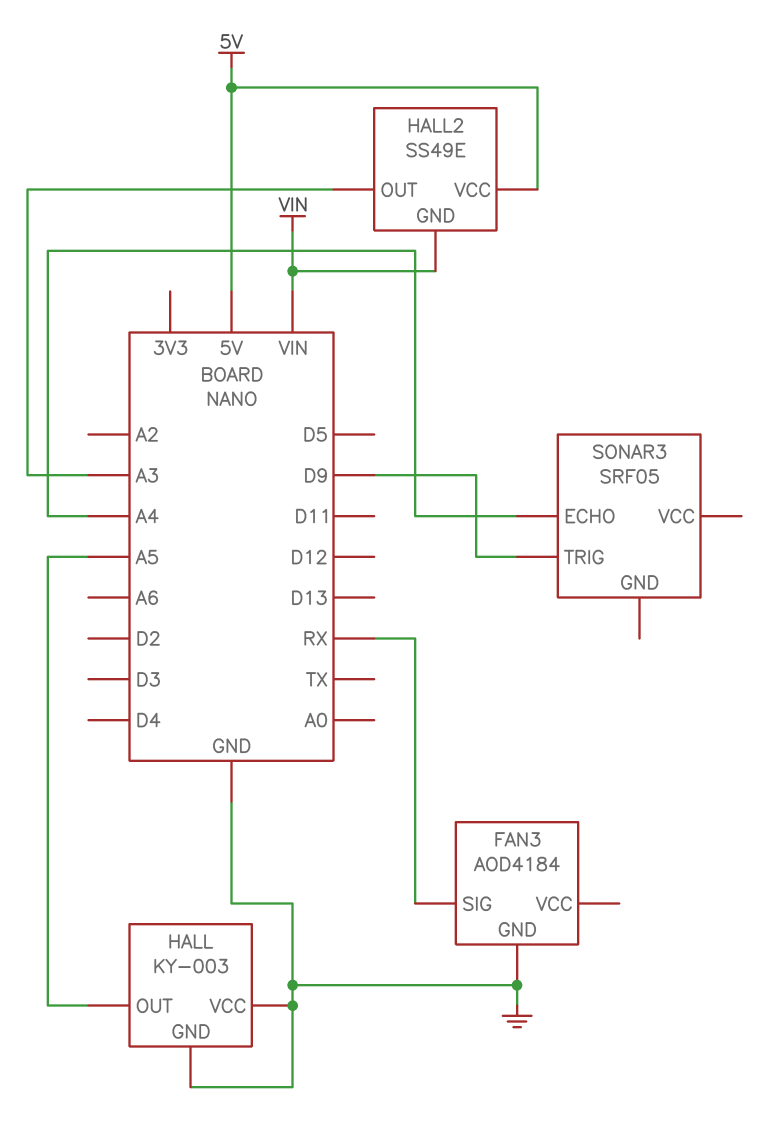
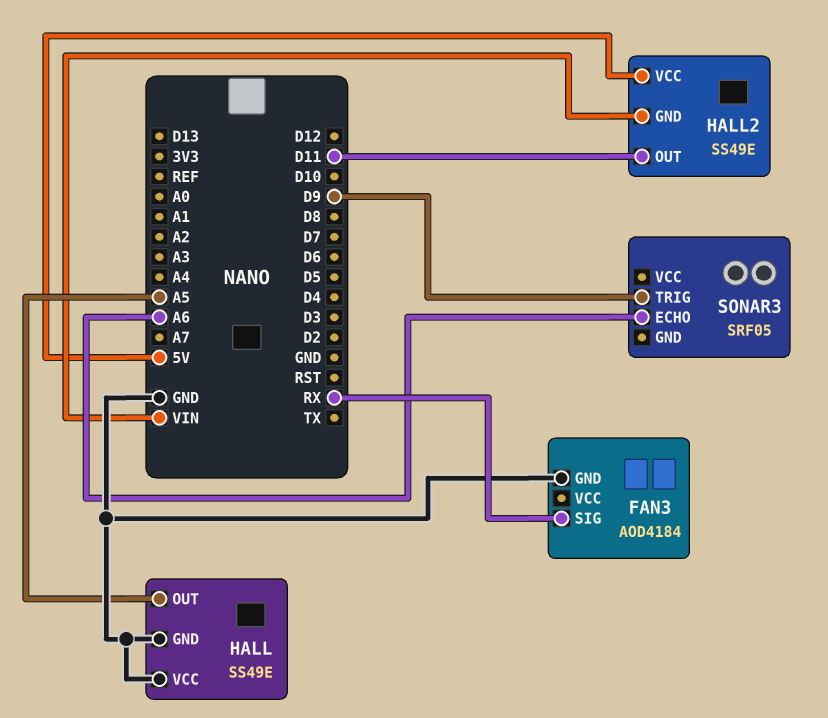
HALL: KY-003 -> SS49E
HALL2 pin OUT: A3 -> D11
SONAR3 pin ECHO: A4 -> A6

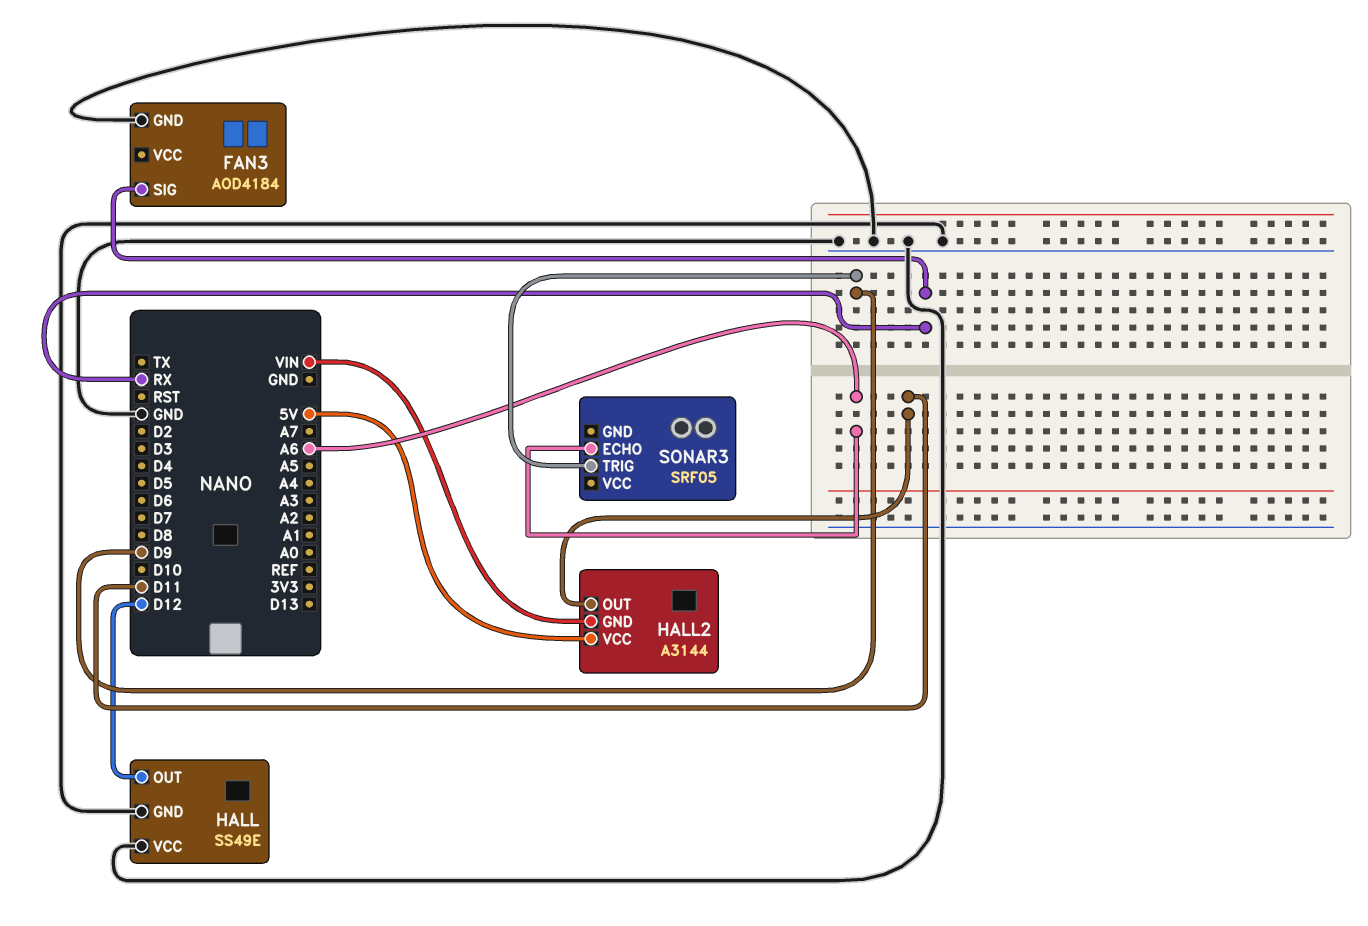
HALL pin OUT: A5 -> D12
HALL2: SS49E -> A3144

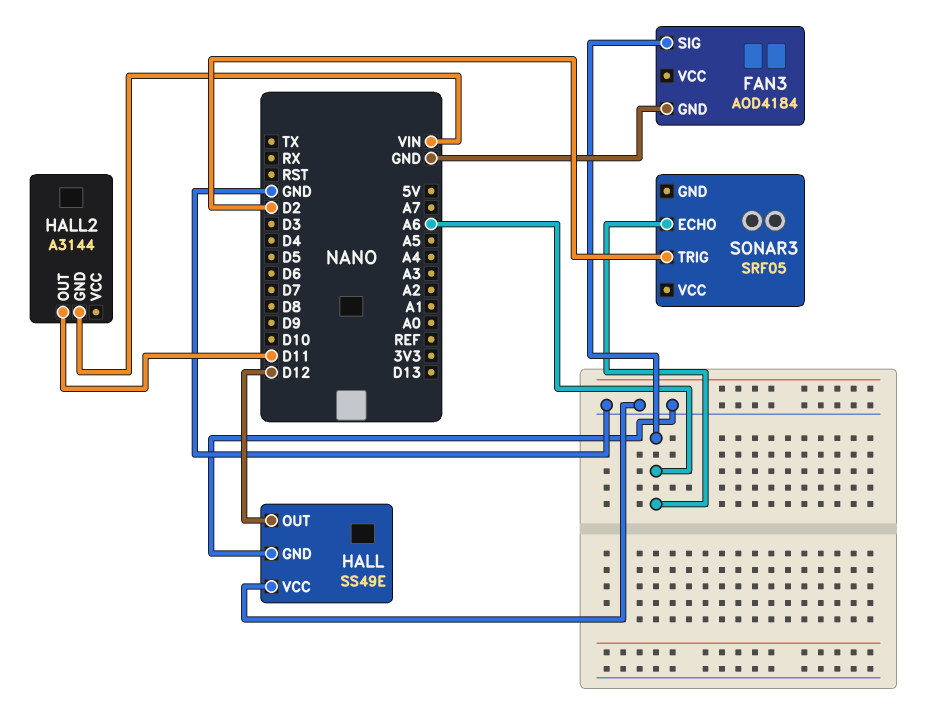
FAN3 pin SIG: RX -> A6
HALL2 pin VCC: 5V -> none
SONAR3 pin TRIG: D9 -> D2

